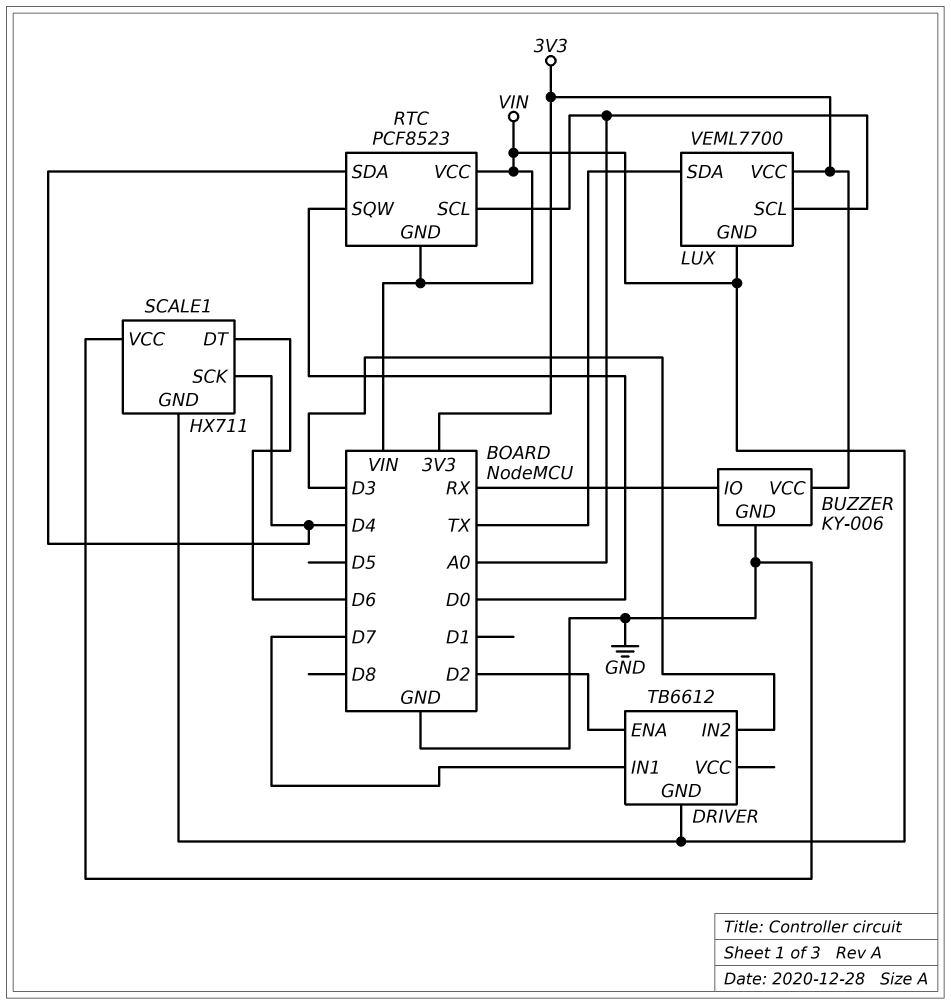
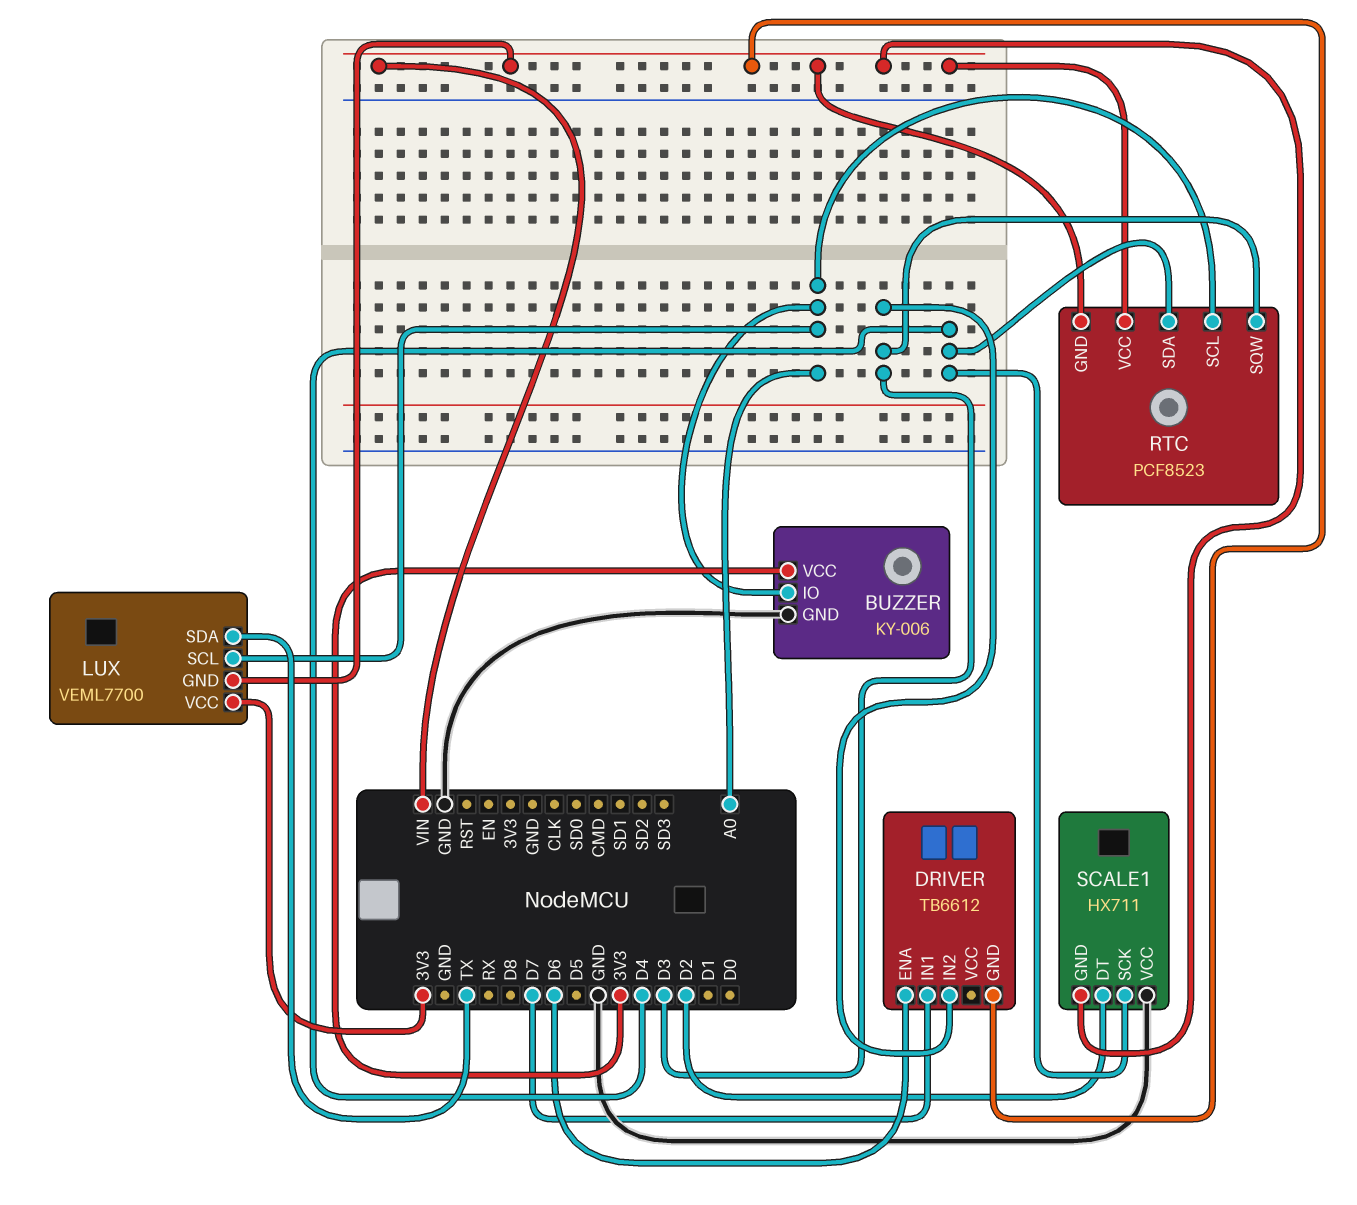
BUZZER pin IO: RX -> A0
DRIVER pin ENA: D2 -> D6
RTC pin SQW: D0 -> D3
SCALE1 pin DT: D6 -> D2

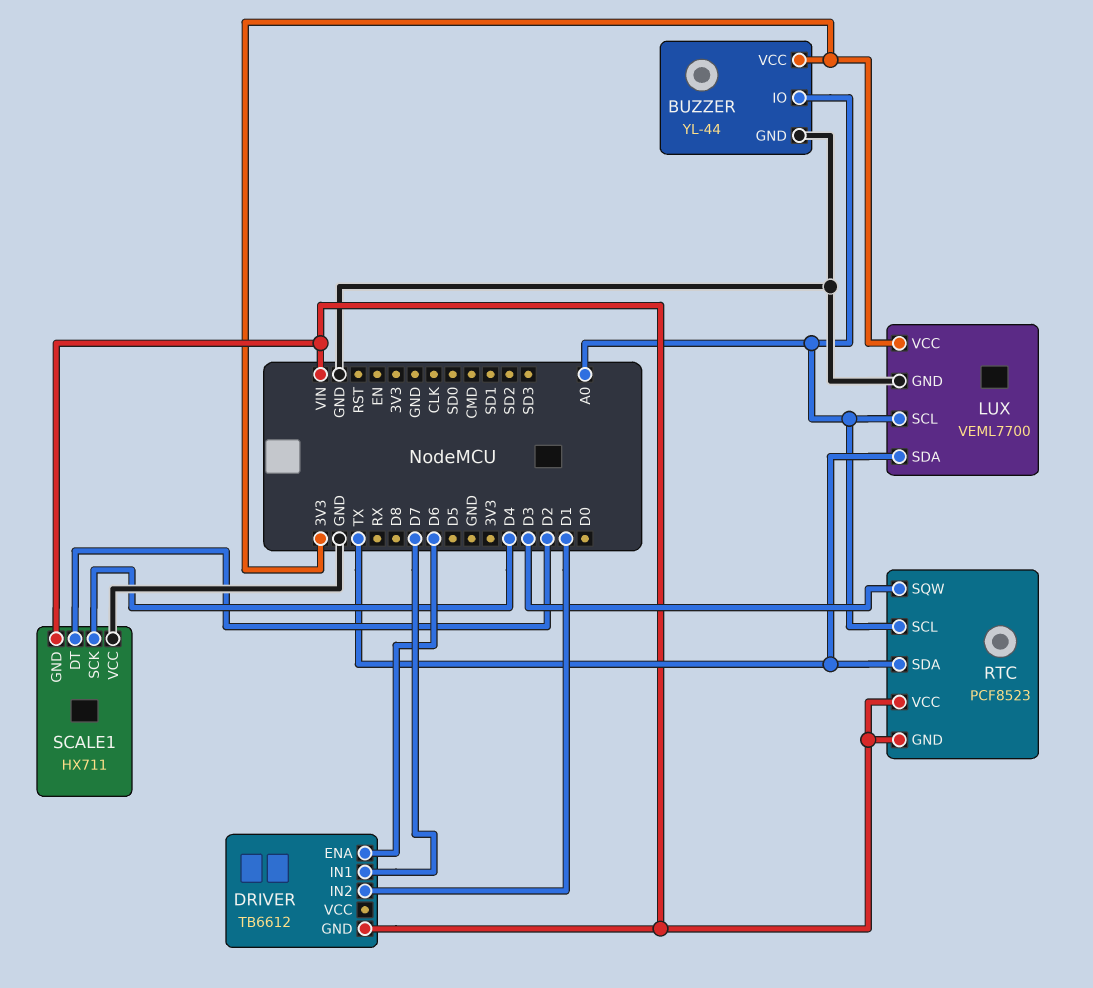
BUZZER: KY-006 -> YL-44
DRIVER pin IN2: D3 -> D1
LUX pin GND: VIN -> GND
RTC pin SDA: D4 -> TX

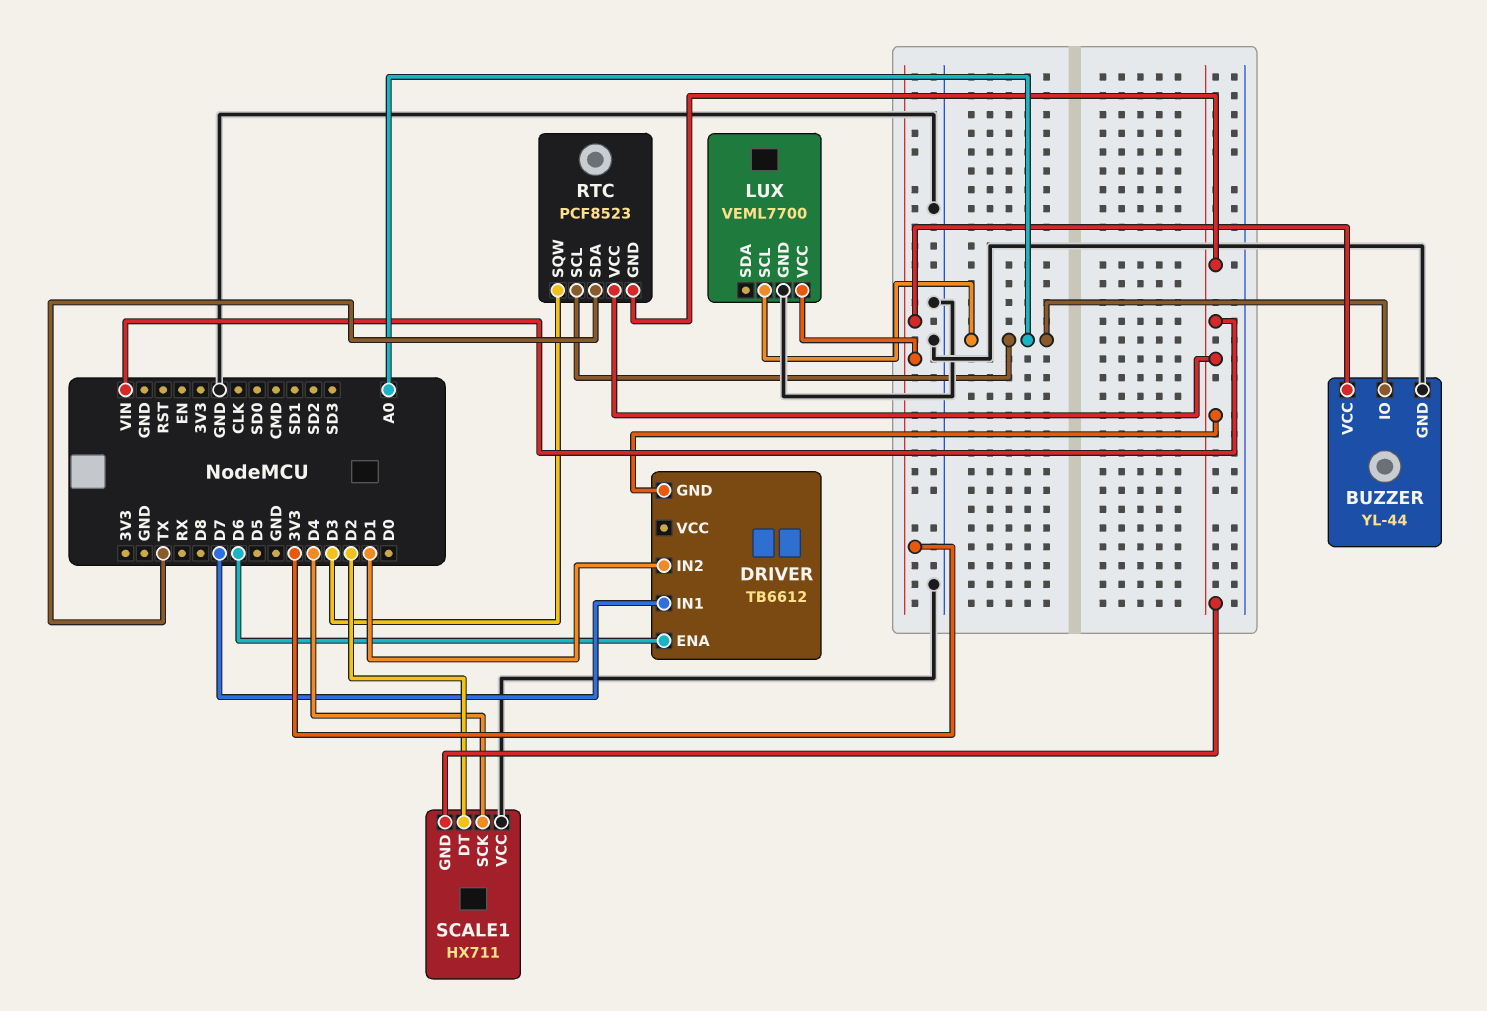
LUX pin SDA: TX -> none

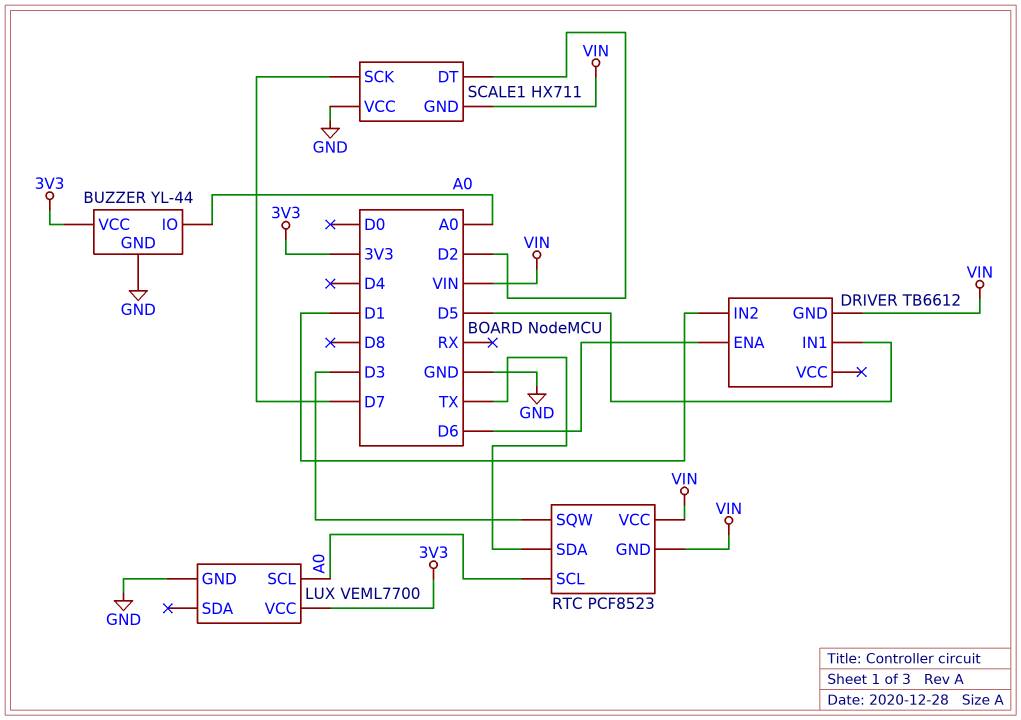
DRIVER pin IN1: D7 -> D5
SCALE1 pin SCK: D4 -> D7

